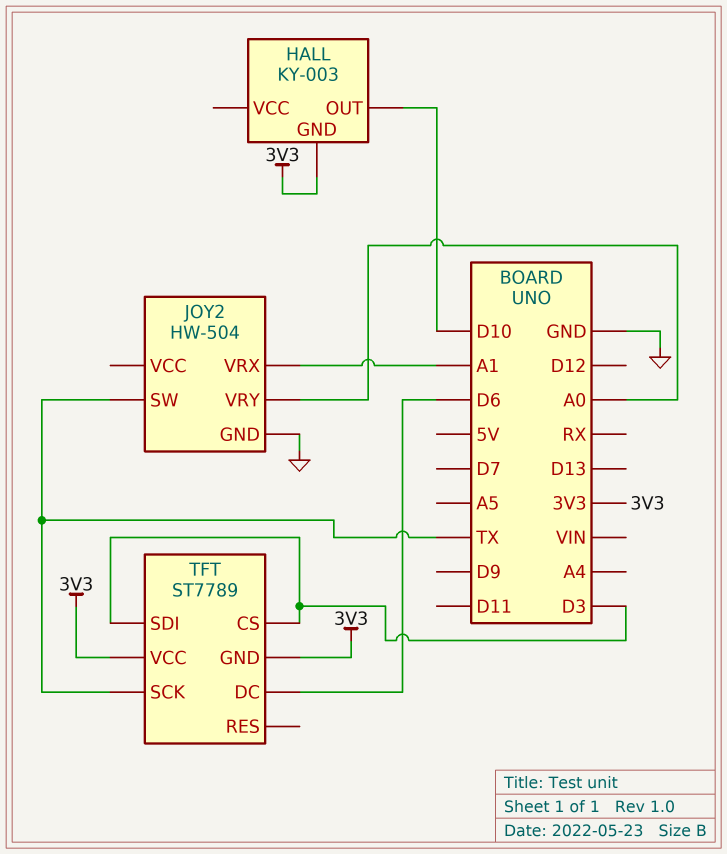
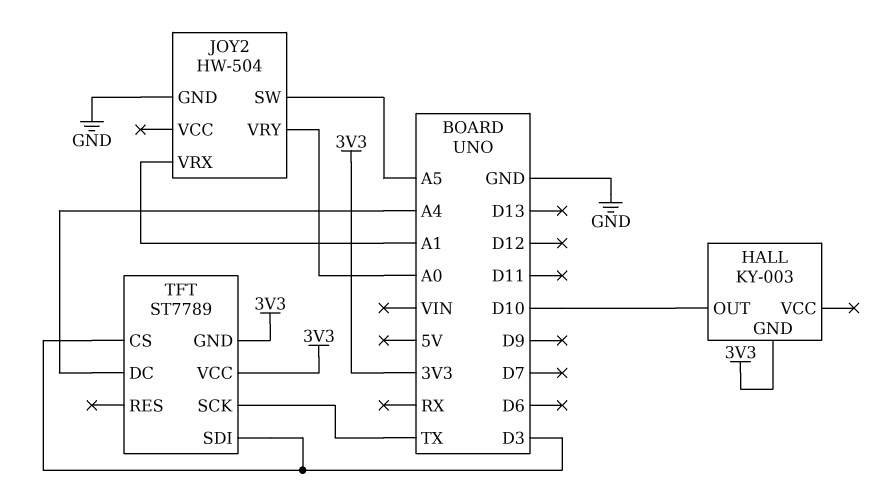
JOY2 pin SW: TX -> A5
TFT pin DC: D6 -> A4

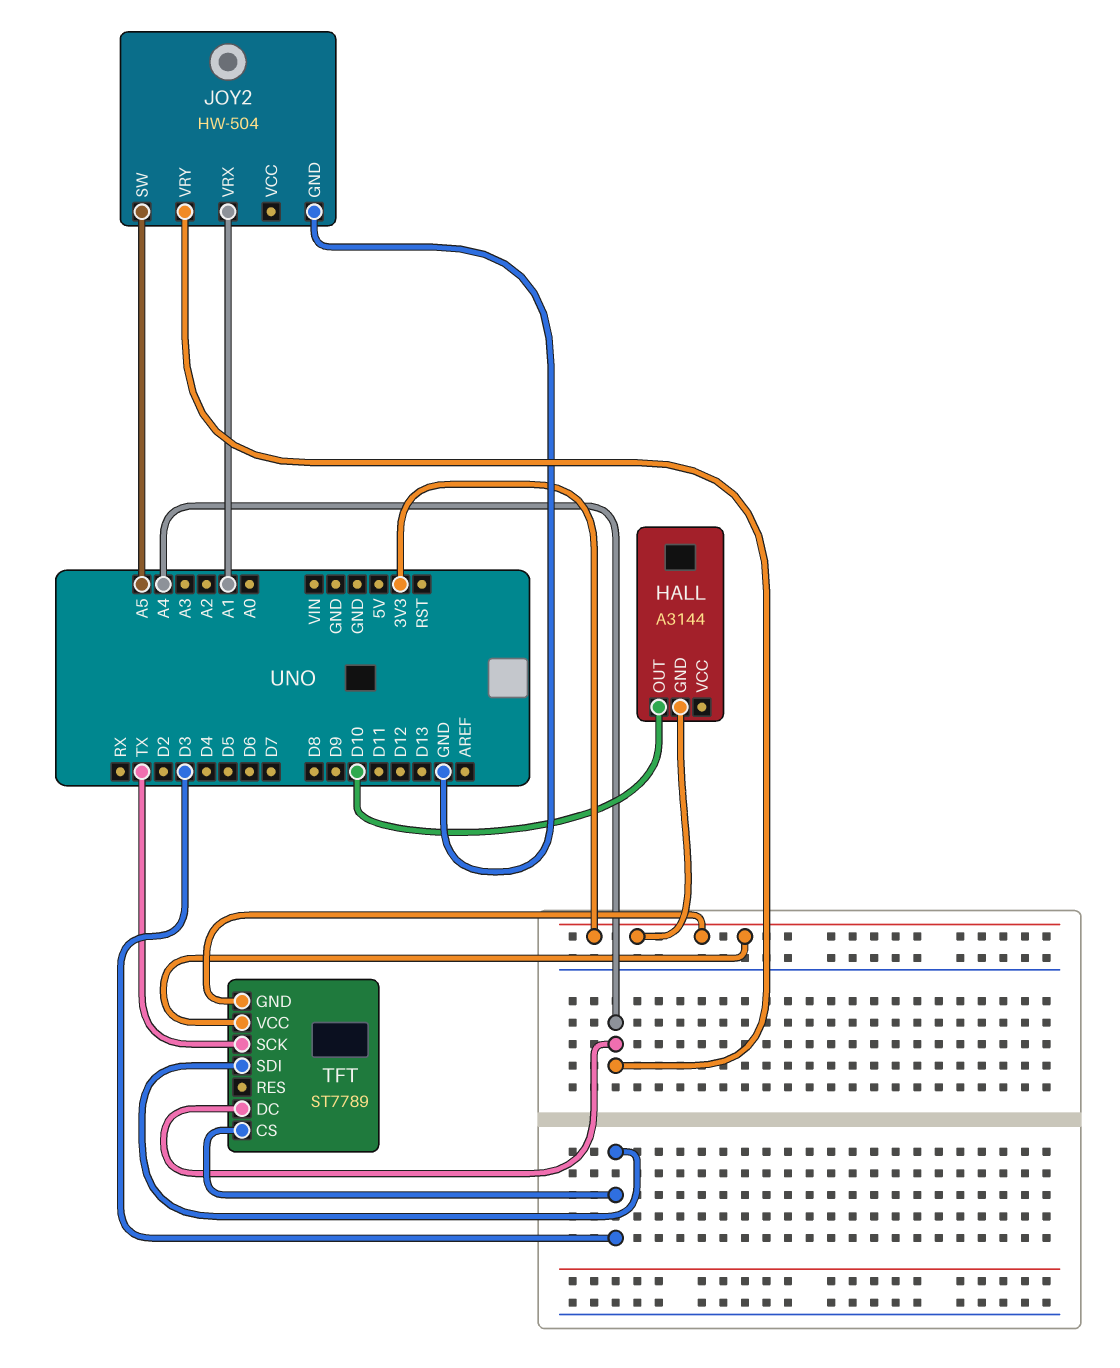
HALL: KY-003 -> A3144
JOY2 pin VRY: A0 -> A4

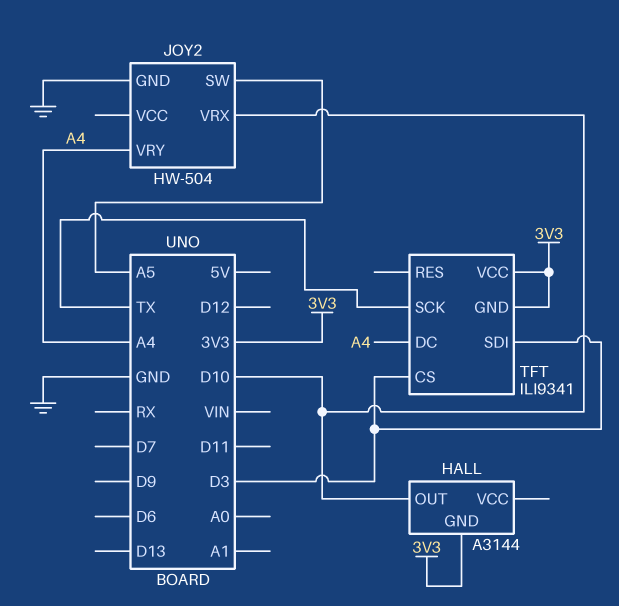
JOY2 pin VRX: A1 -> D10
TFT: ST7789 -> ILI9341

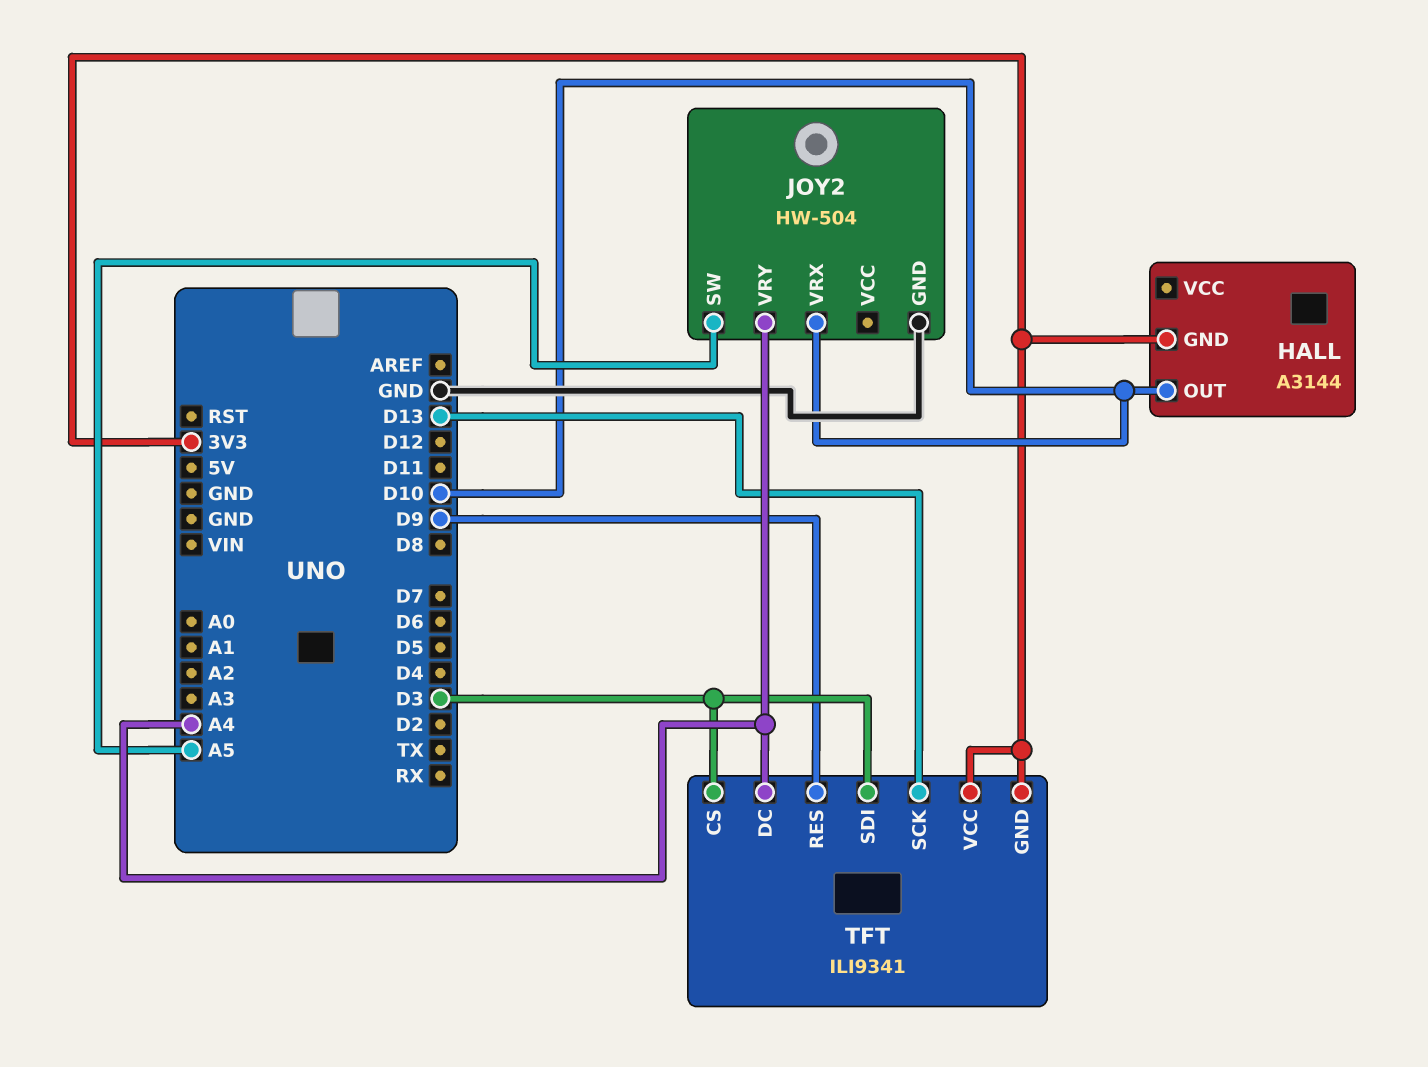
TFT pin RES: none -> D9
TFT pin SCK: TX -> D13

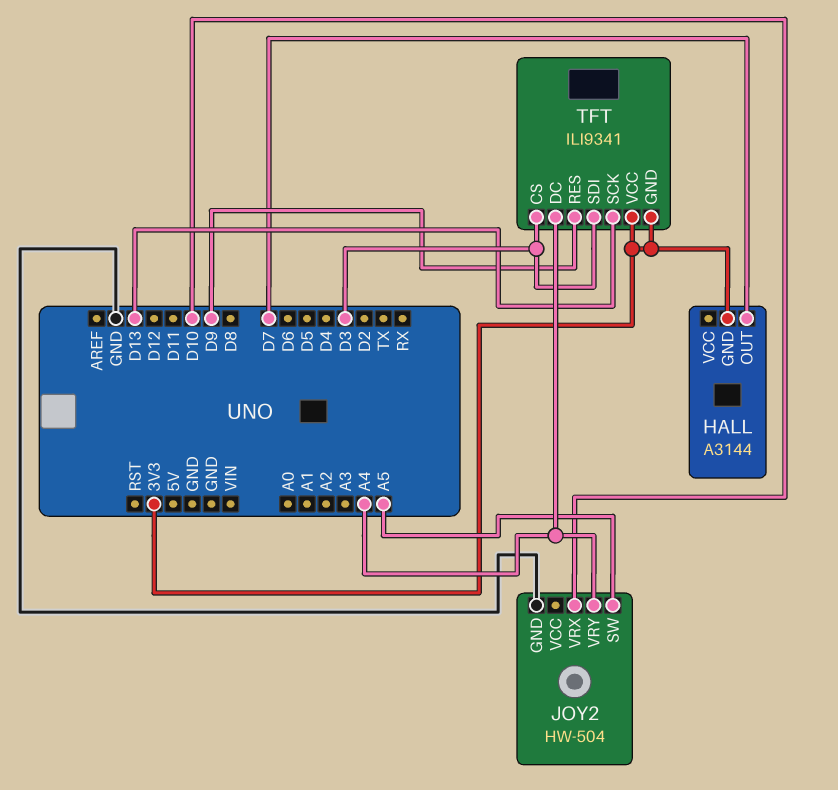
HALL pin OUT: D10 -> D7

